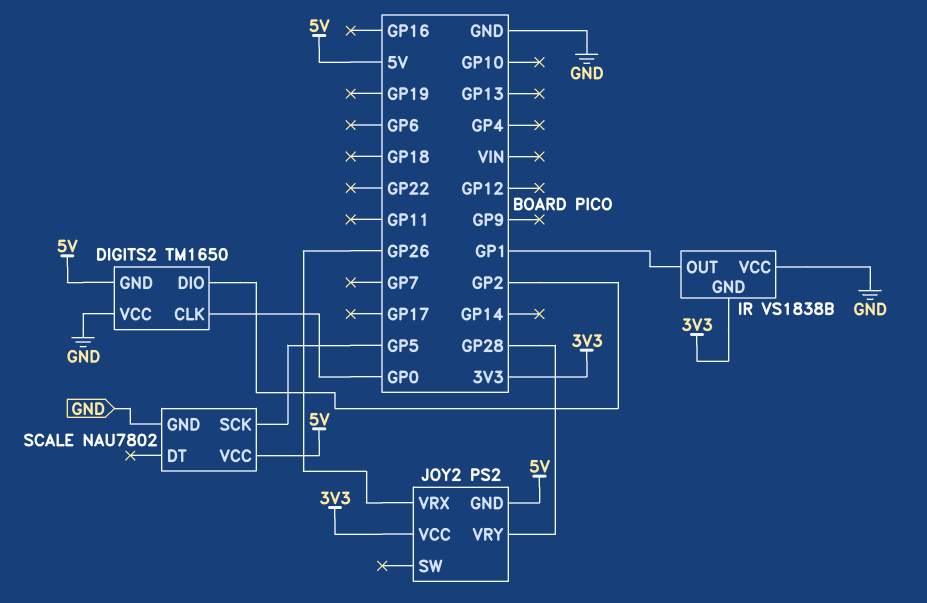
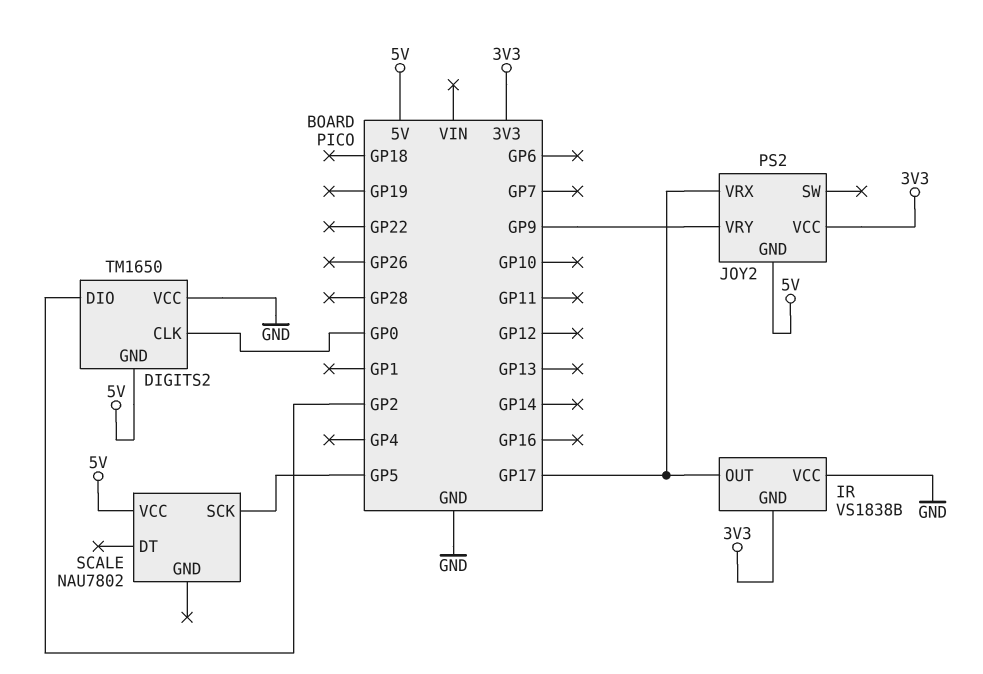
IR pin OUT: GP1 -> GP17
JOY2 pin VRX: GP26 -> GP17
JOY2 pin VRY: GP28 -> GP9
SCALE pin GND: GND -> none

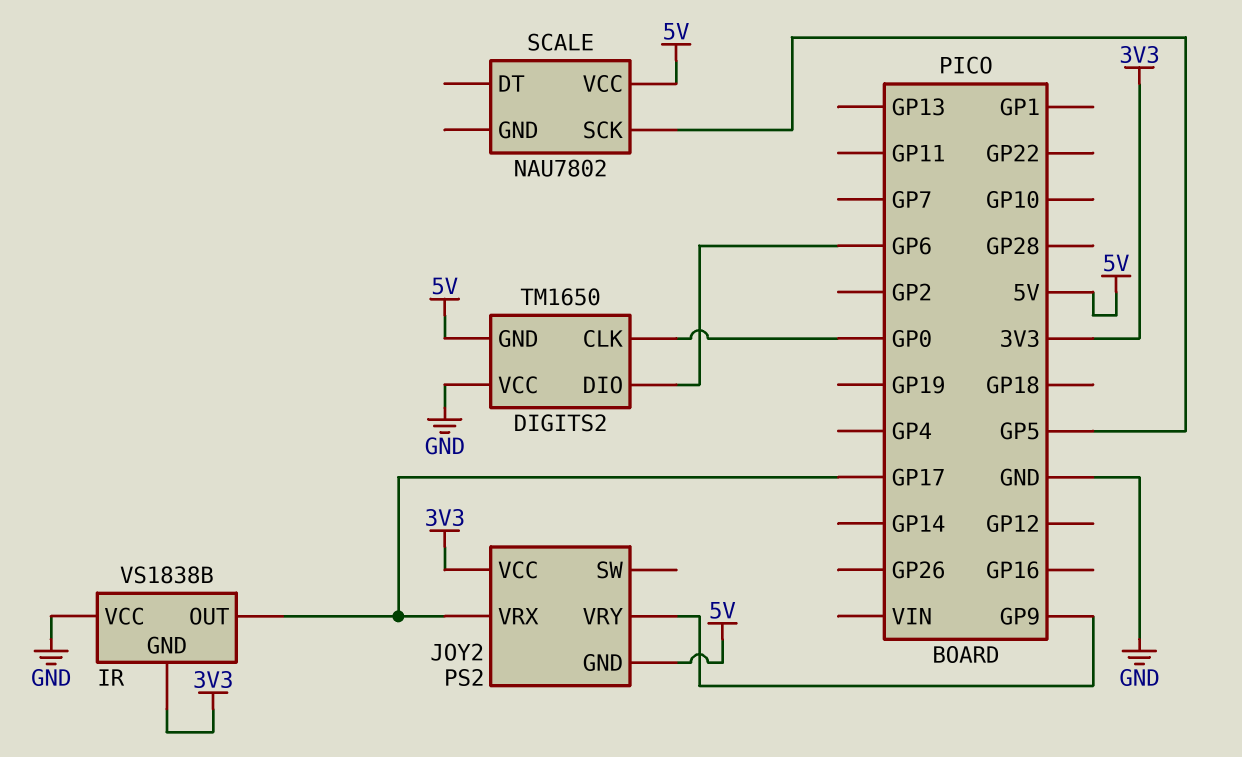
DIGITS2 pin DIO: GP2 -> GP6

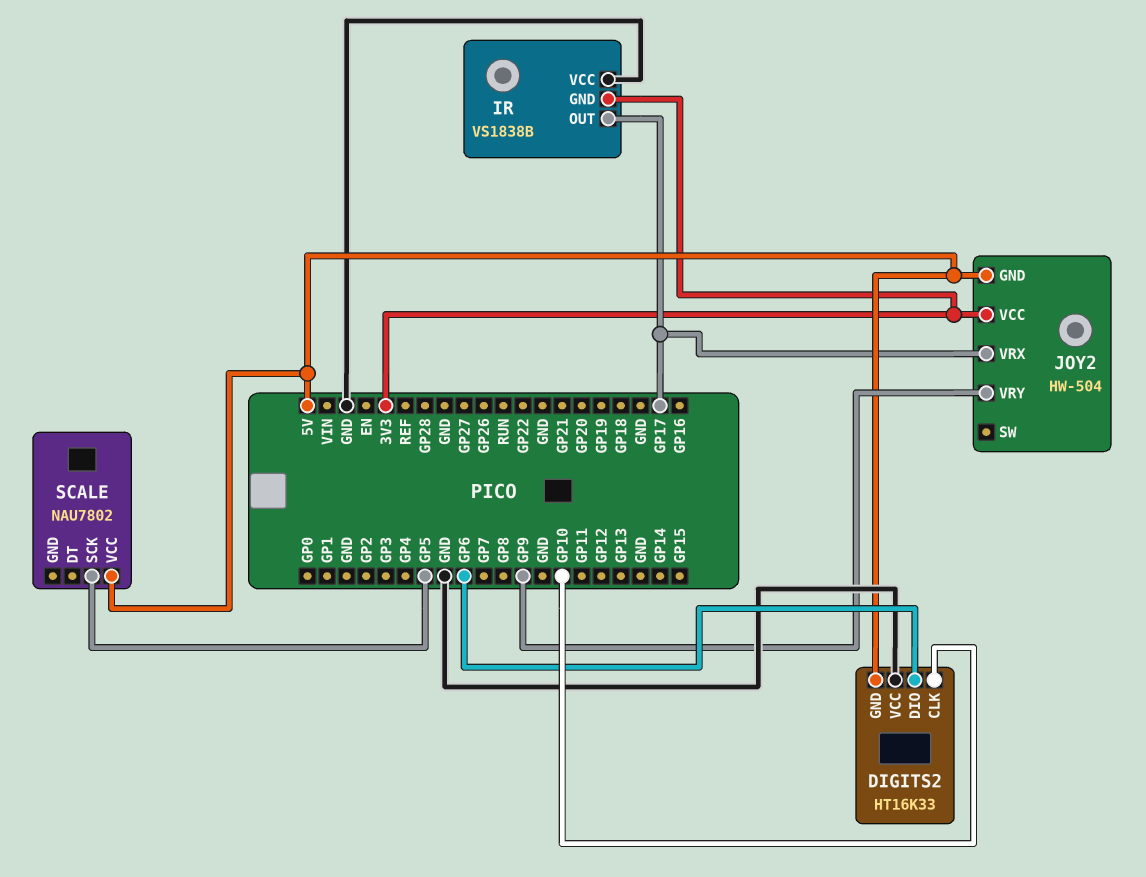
DIGITS2: TM1650 -> HT16K33
DIGITS2 pin CLK: GP0 -> GP10
JOY2: PS2 -> HW-504

